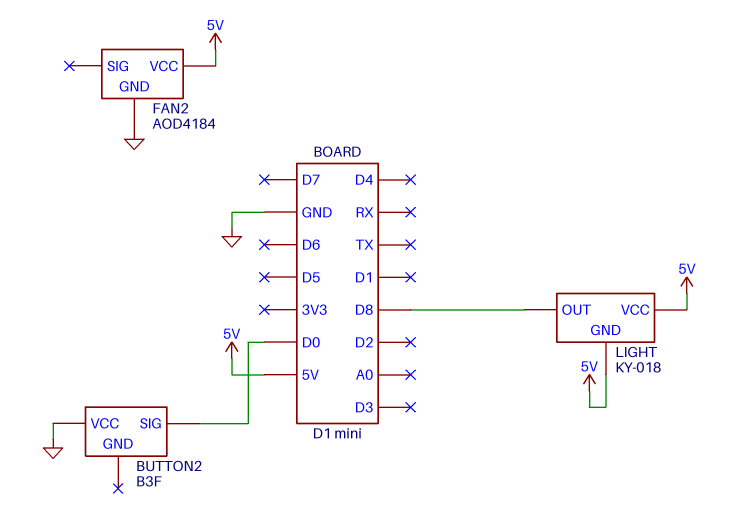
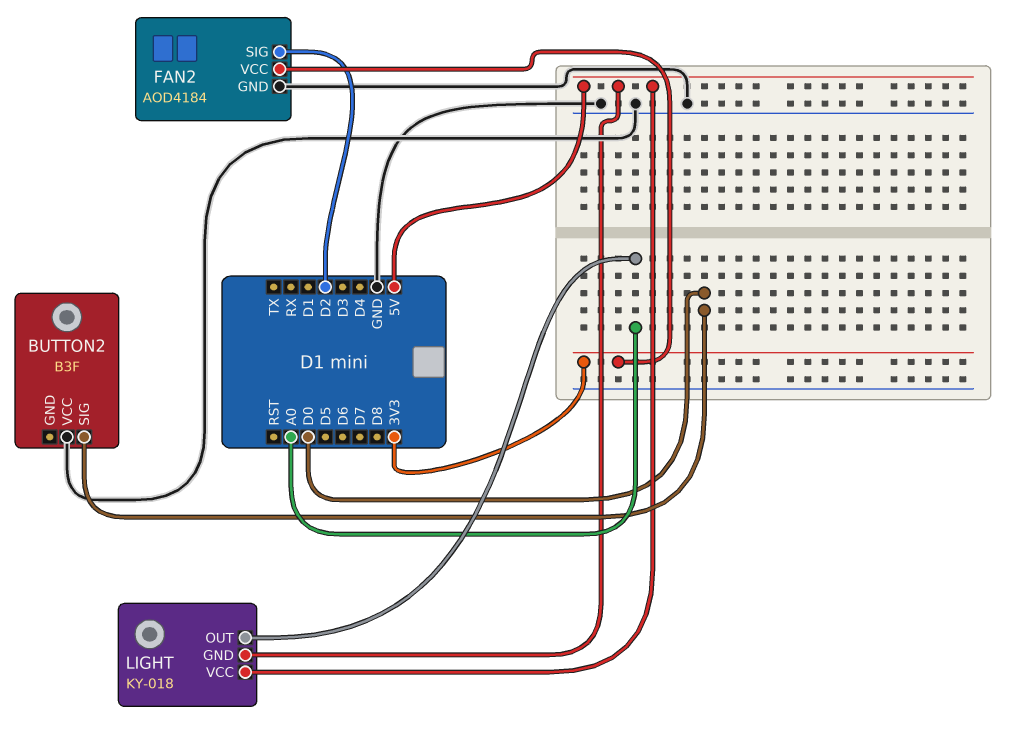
FAN2 pin SIG: none -> D2
FAN2 pin VCC: 5V -> 3V3
LIGHT pin OUT: D8 -> A0

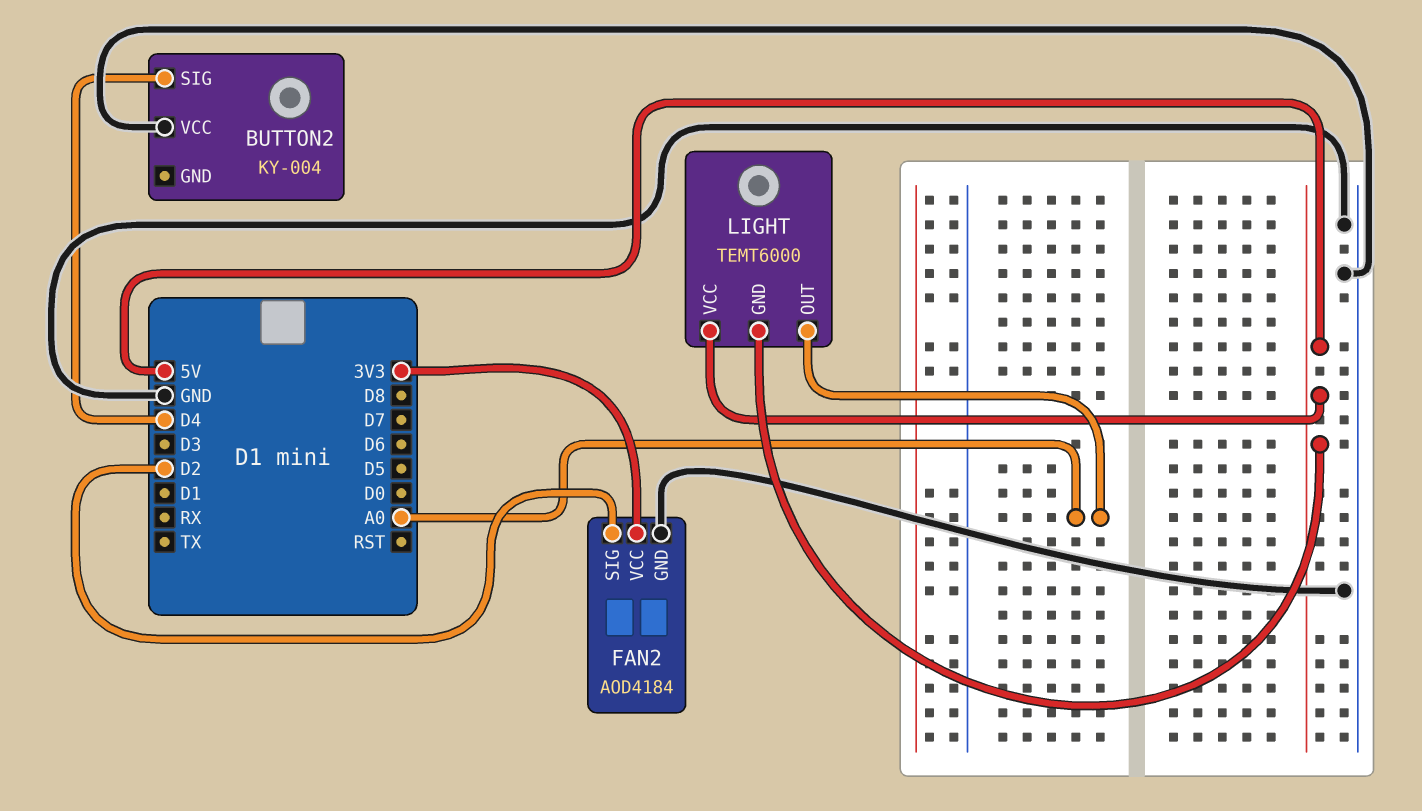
BUTTON2: B3F -> KY-004
BUTTON2 pin SIG: D0 -> D4
LIGHT: KY-018 -> TEMT6000

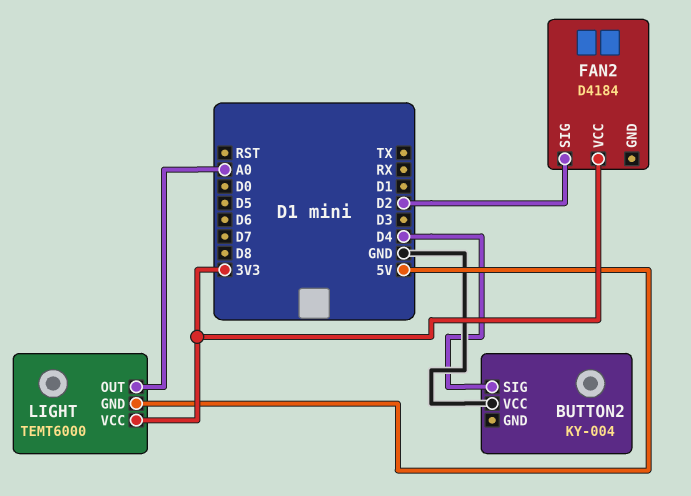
FAN2: AOD4184 -> D4184
FAN2 pin GND: GND -> none
LIGHT pin VCC: 5V -> 3V3

